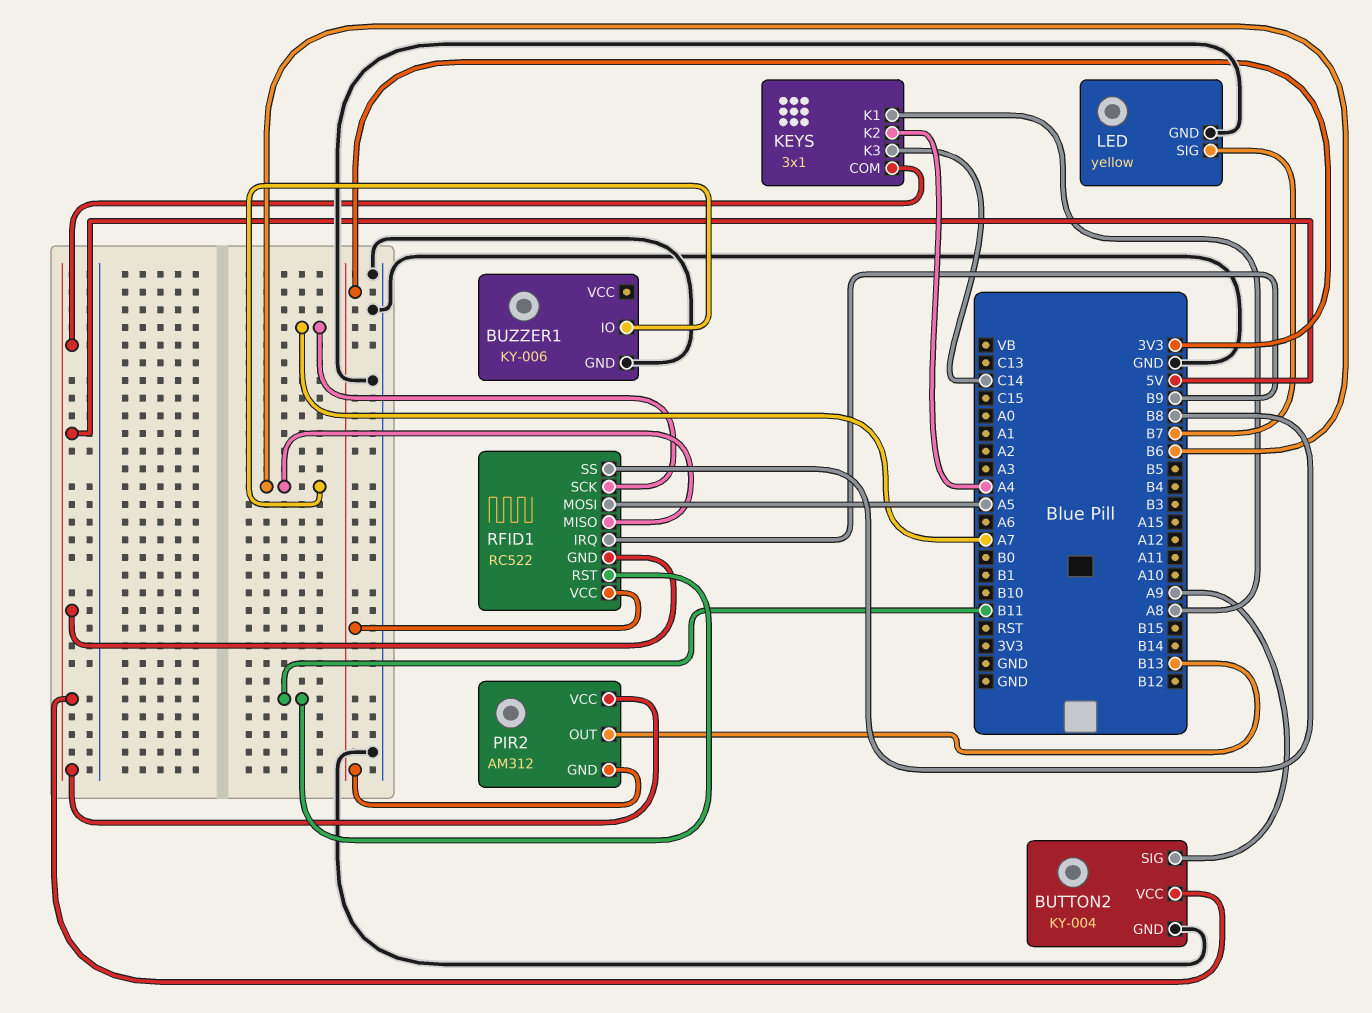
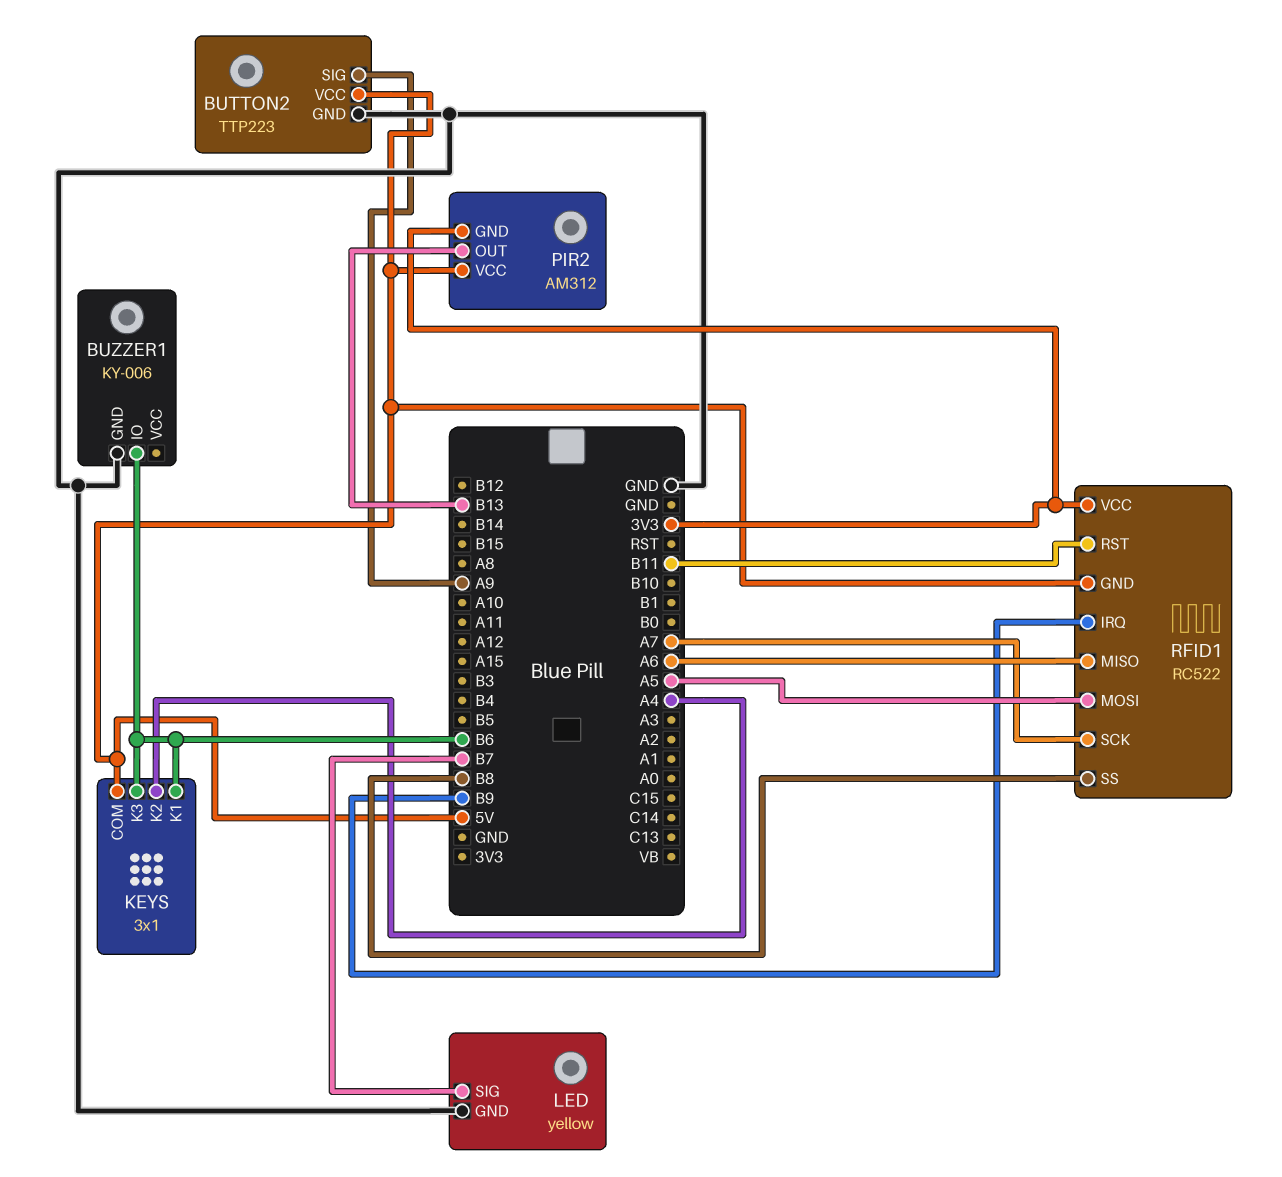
BUTTON2: KY-004 -> TTP223
KEYS pin K1: A8 -> B6
KEYS pin K3: C14 -> B6
RFID1 pin MISO: B6 -> A6

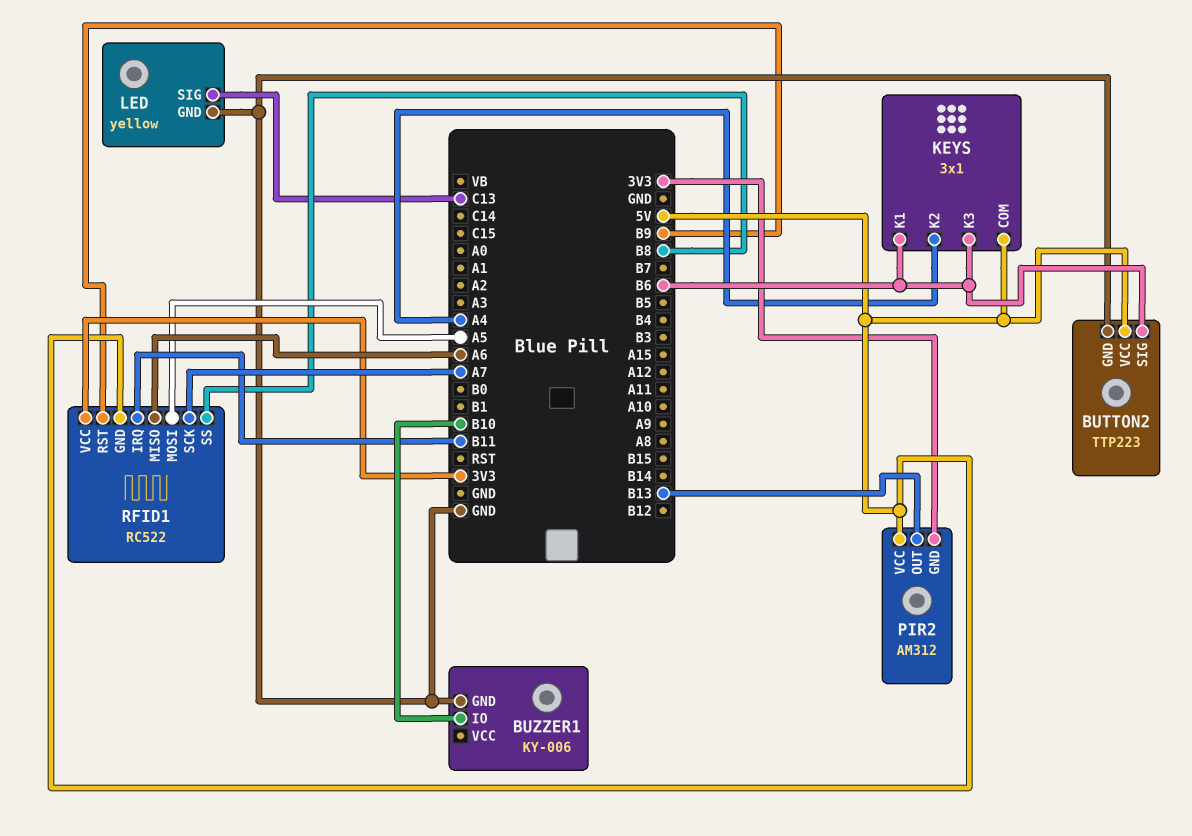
BUTTON2 pin SIG: A9 -> B6
BUZZER1 pin IO: B6 -> B10
LED pin SIG: B7 -> C13
RFID1 pin IRQ: B9 -> B11
RFID1 pin RST: B11 -> B9

